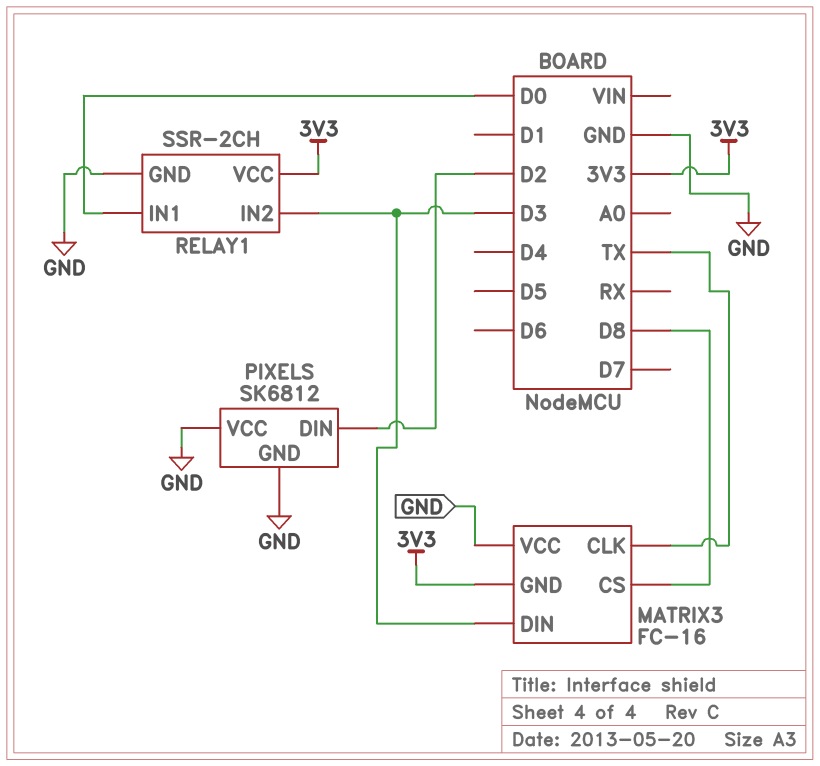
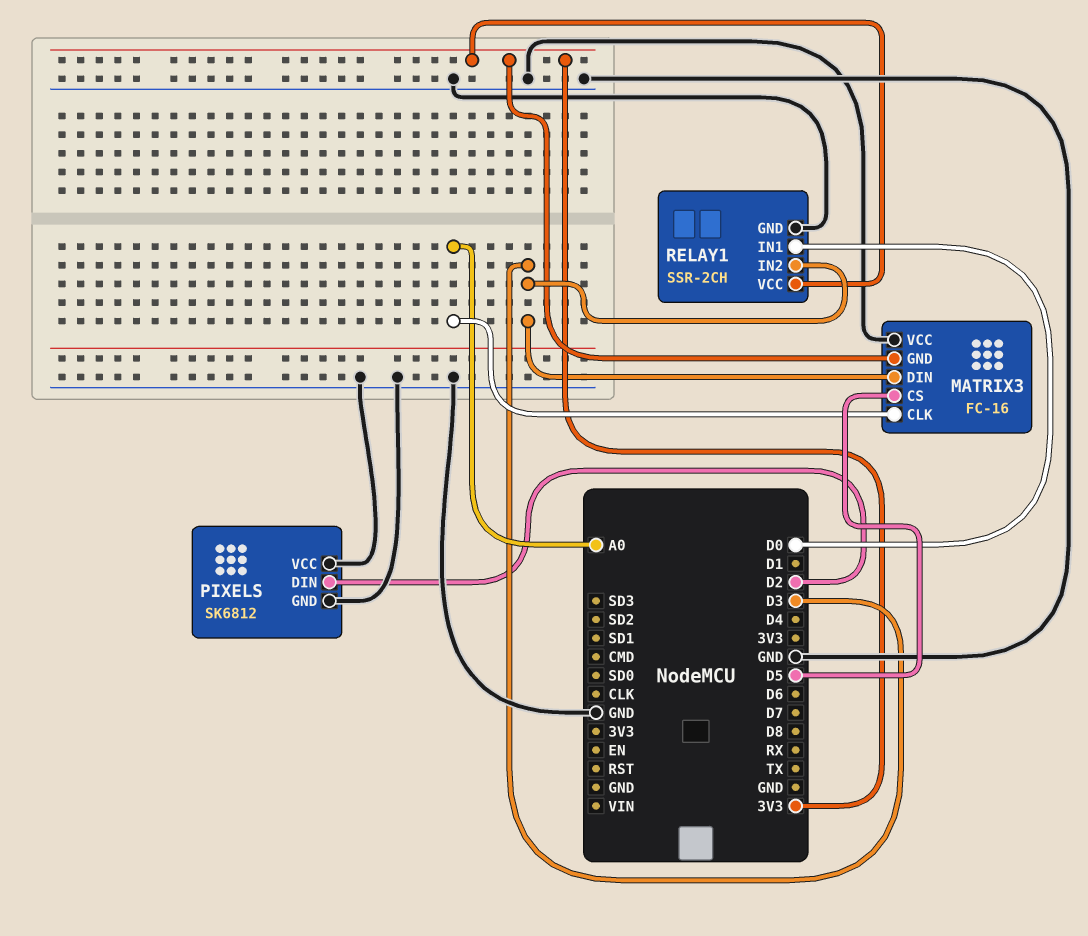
MATRIX3 pin CLK: TX -> A0
MATRIX3 pin CS: D8 -> D5

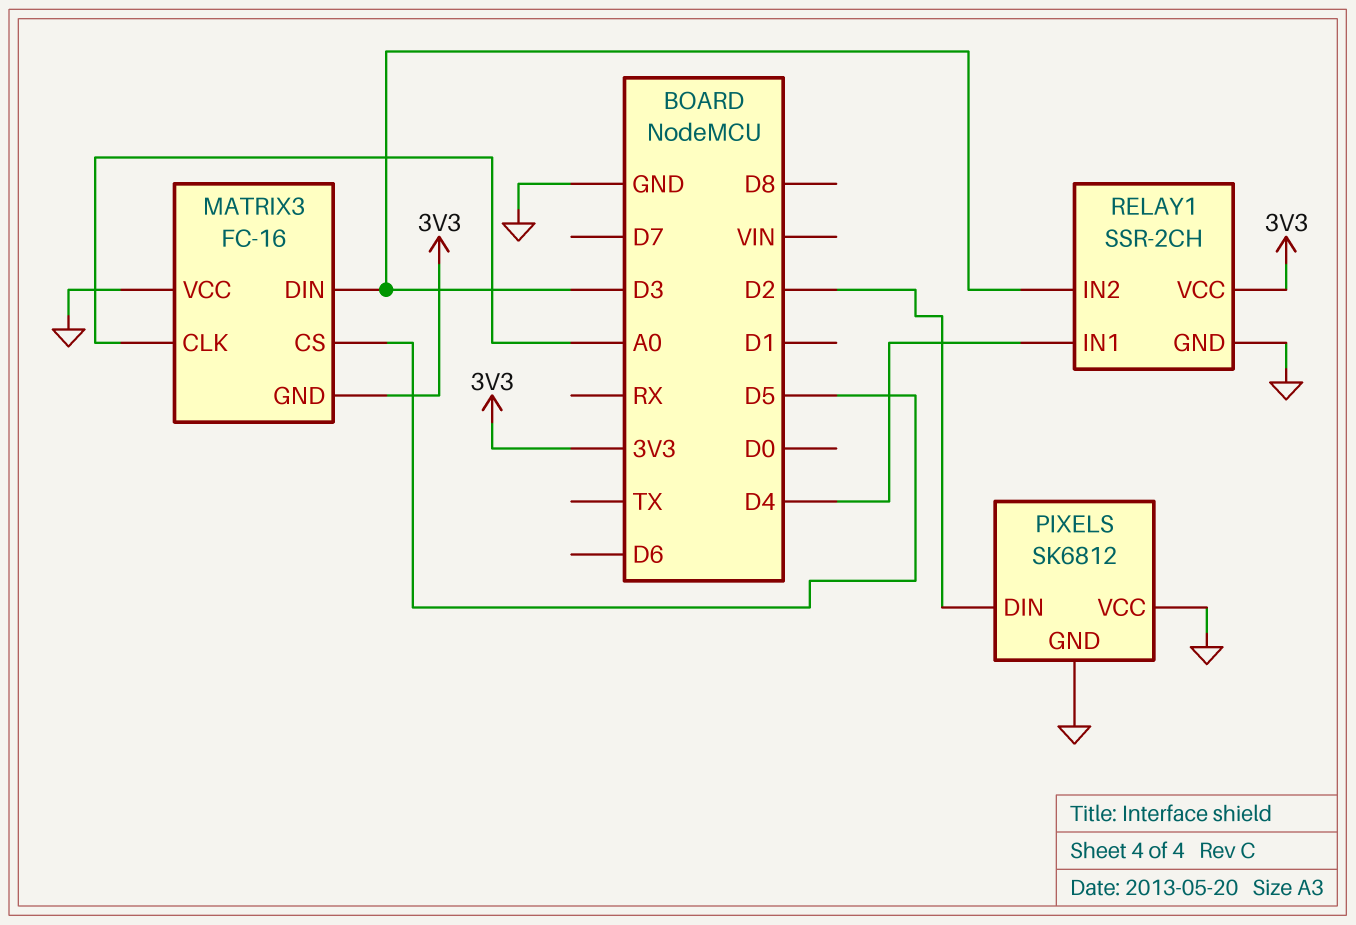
RELAY1 pin IN1: D0 -> D4

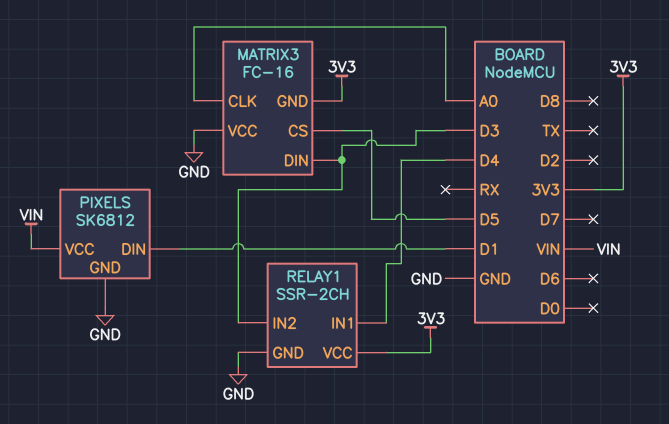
PIXELS pin DIN: D2 -> D1
PIXELS pin VCC: GND -> VIN

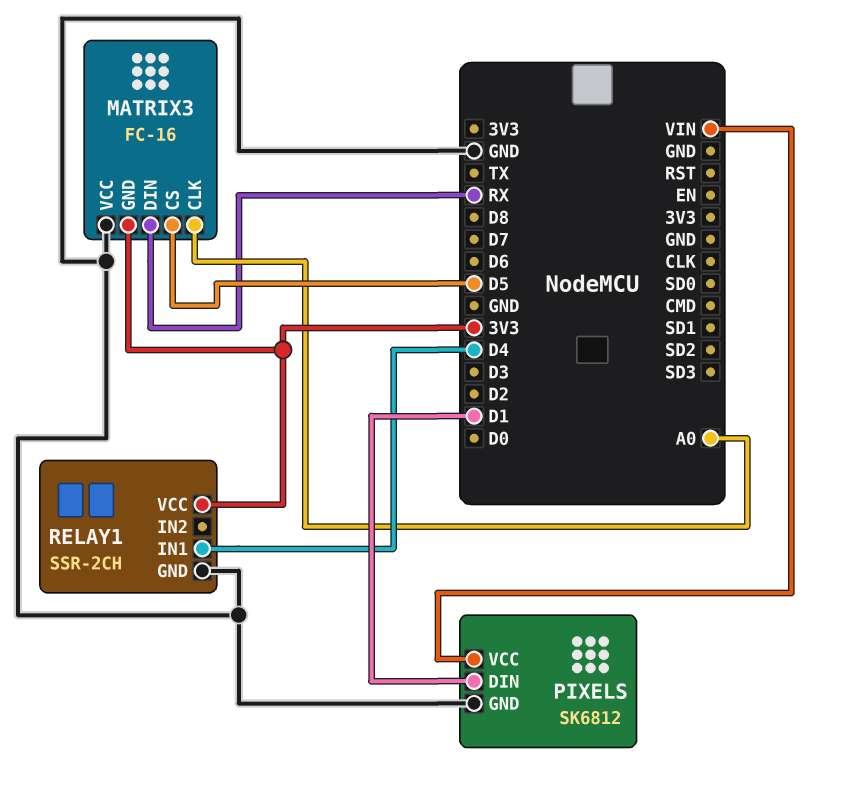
MATRIX3 pin DIN: D3 -> RX
RELAY1 pin IN2: D3 -> none

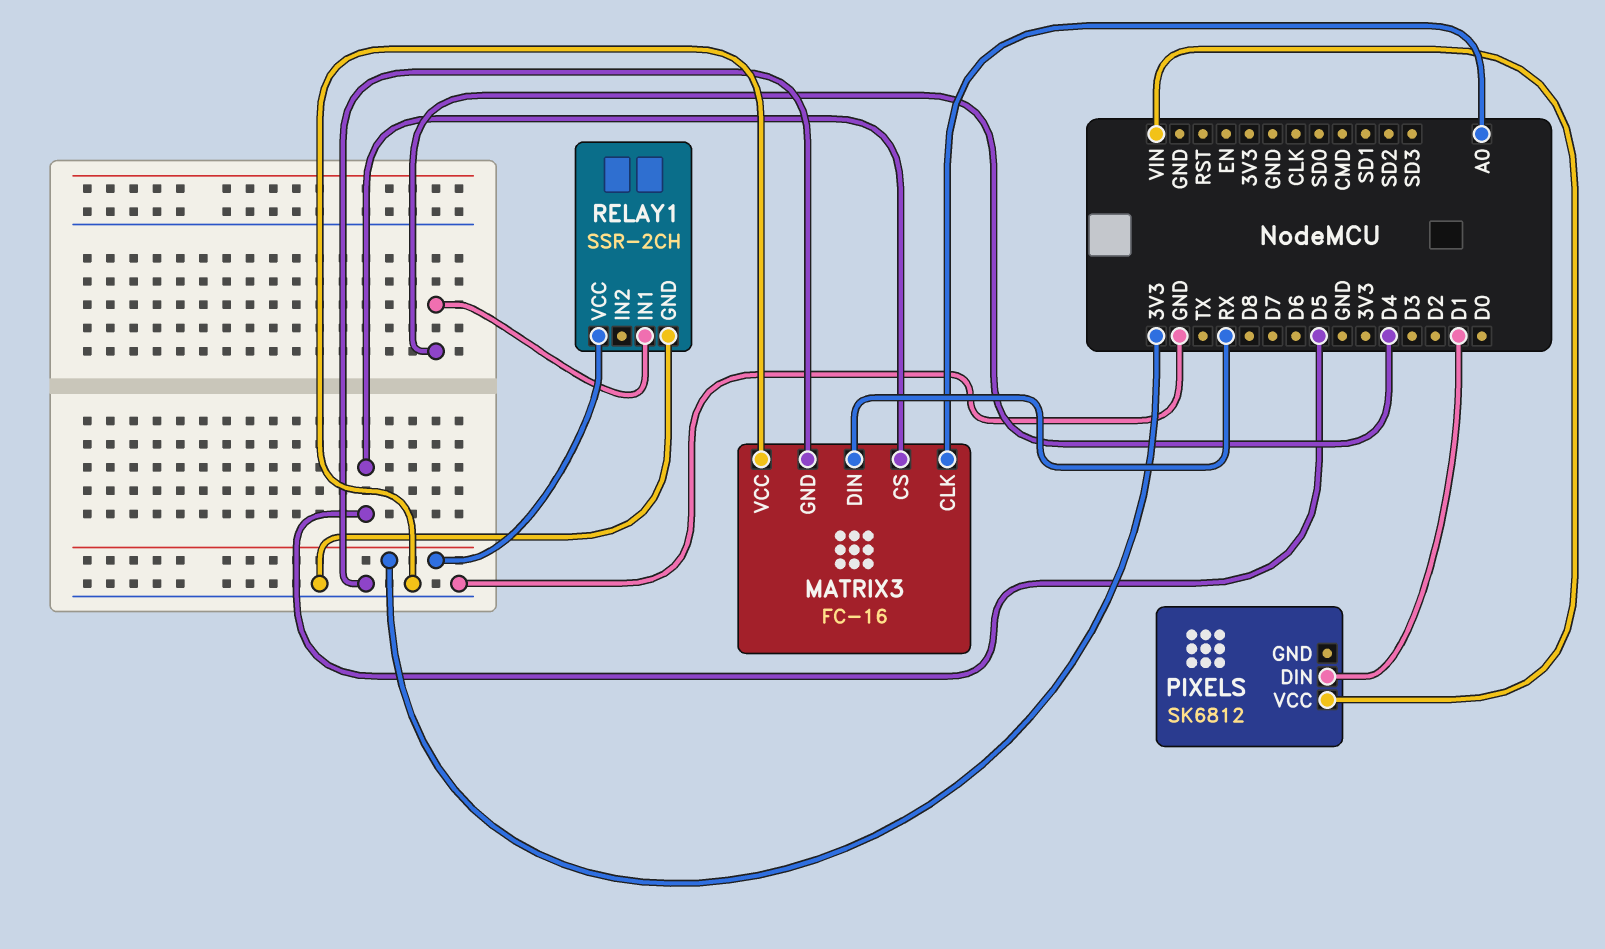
MATRIX3 pin GND: 3V3 -> GND
PIXELS pin GND: GND -> none

